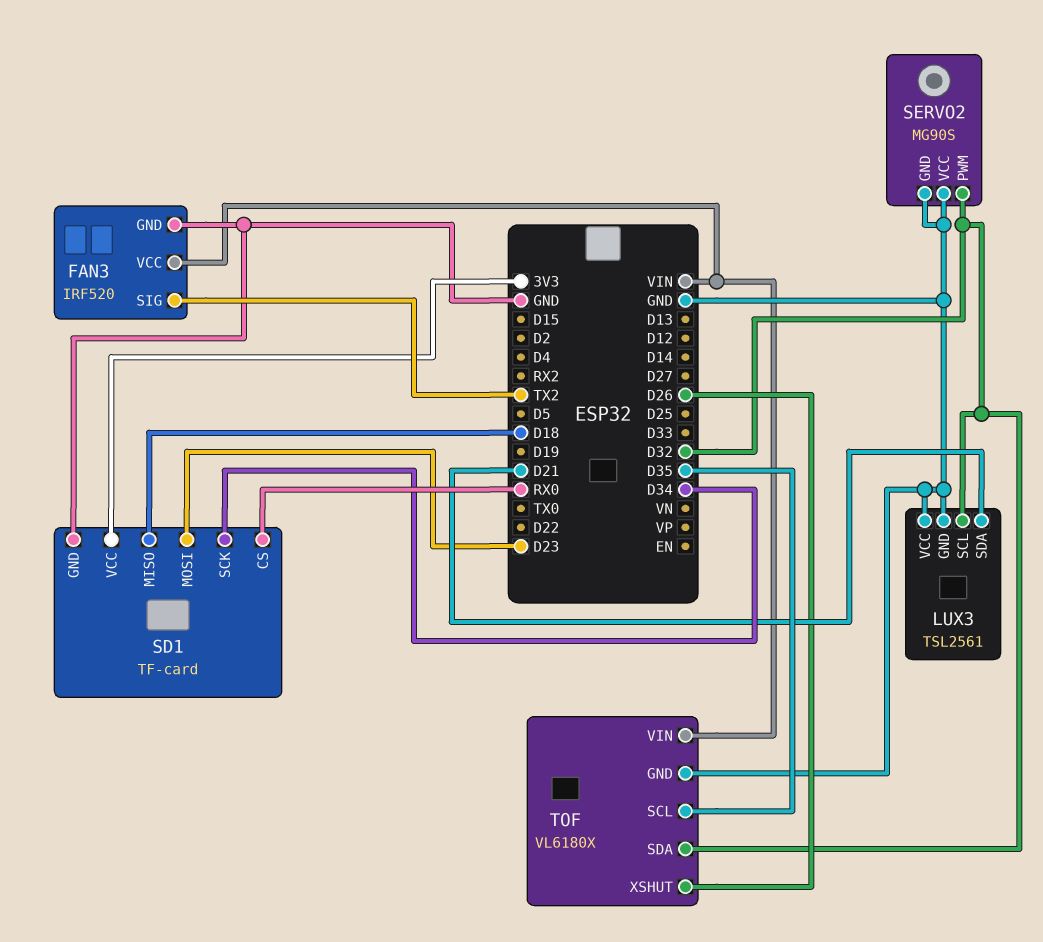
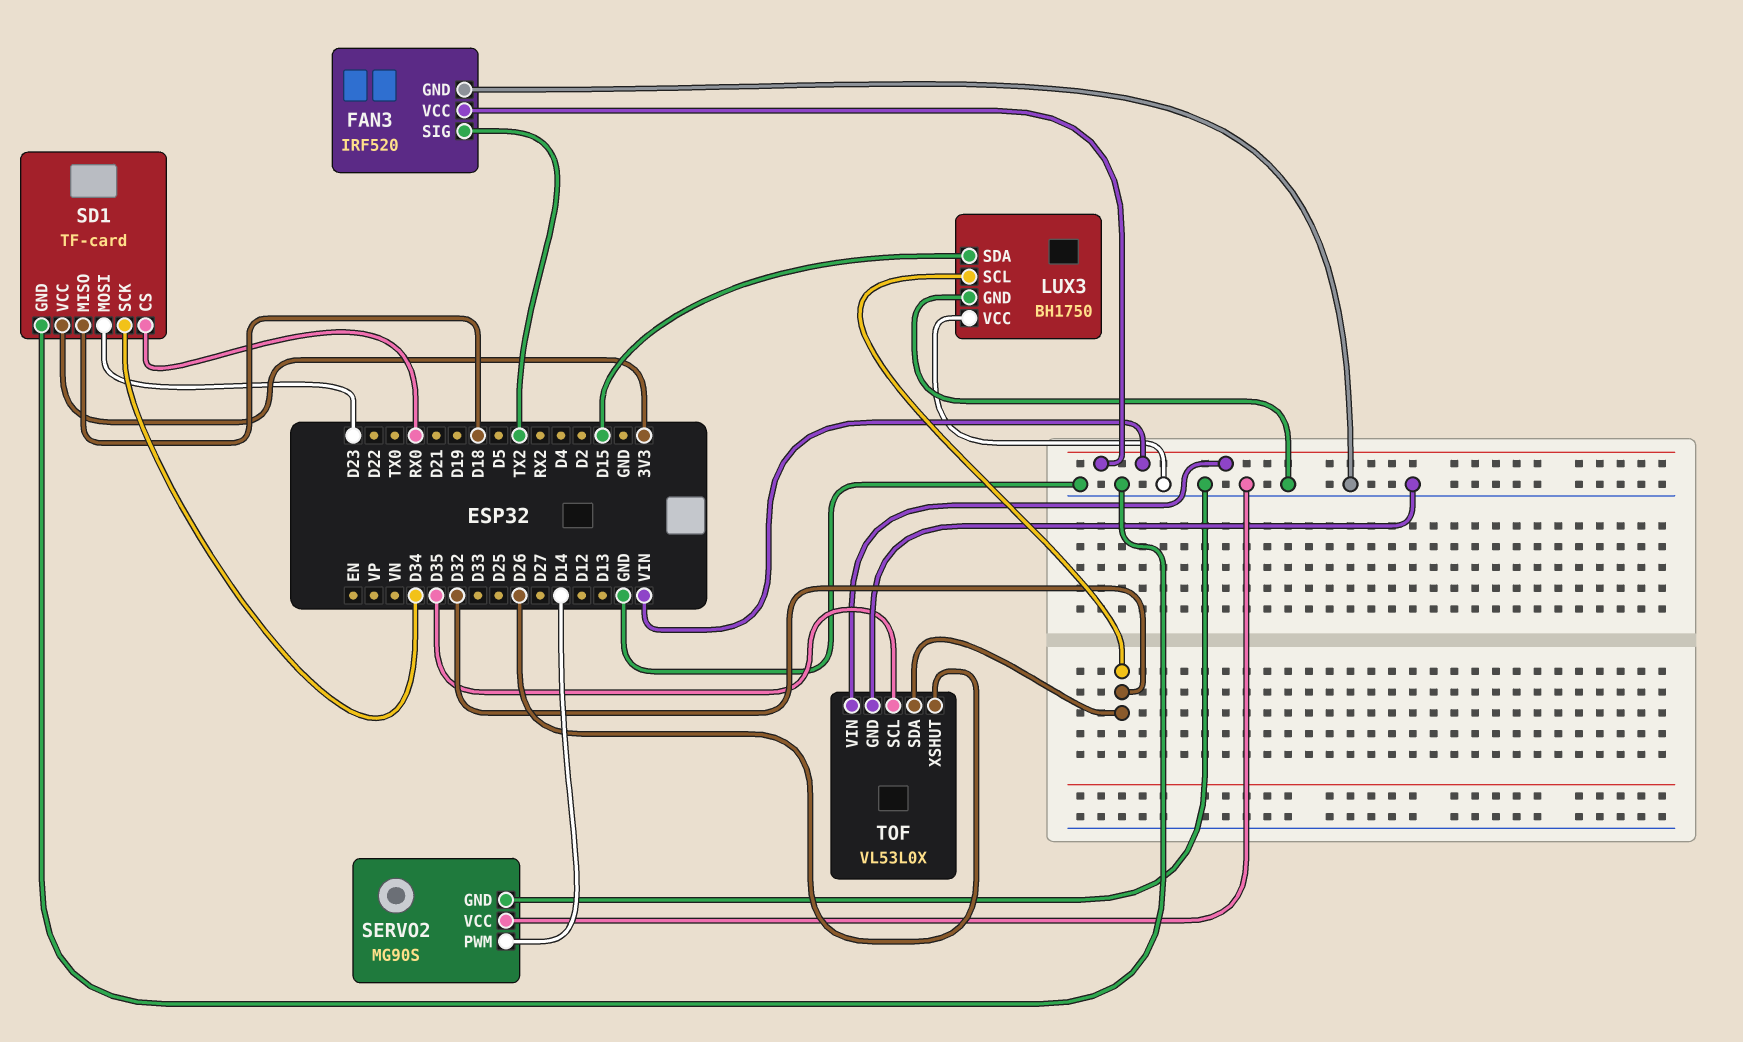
LUX3: TSL2561 -> BH1750
LUX3 pin SDA: D21 -> D15
SERVO2 pin PWM: D32 -> D14
TOF: VL6180X -> VL53L0X

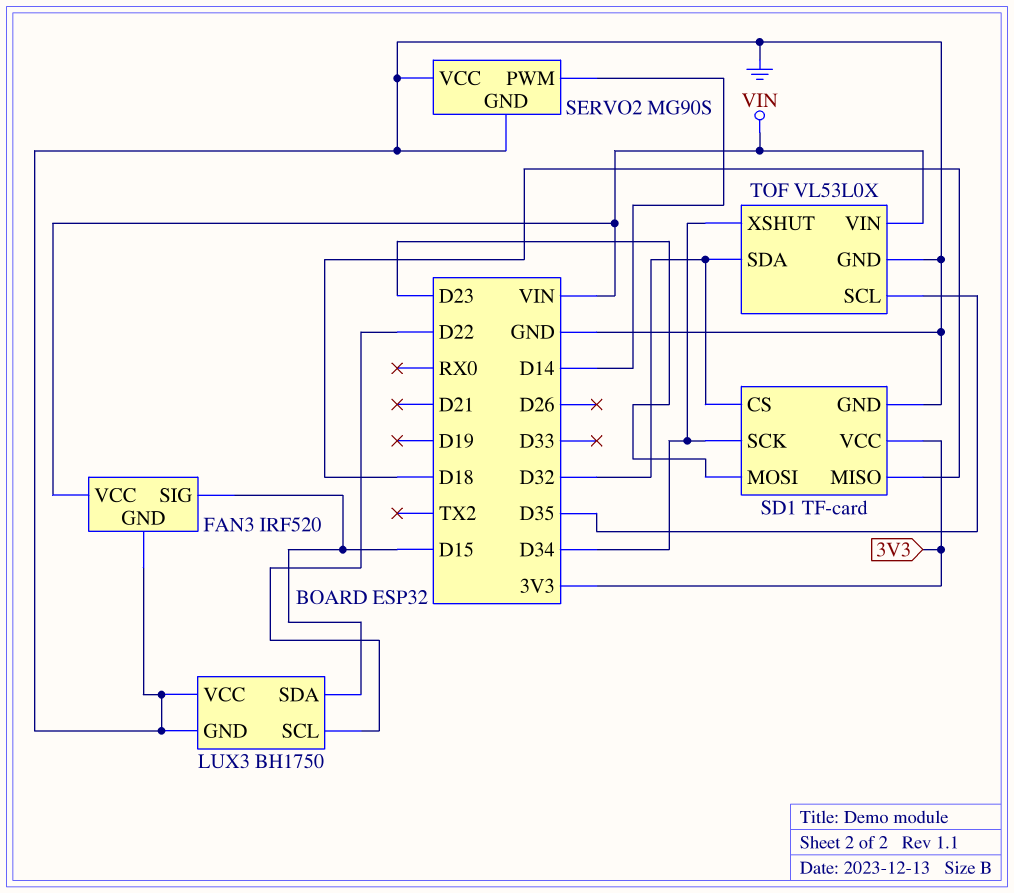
FAN3 pin SIG: TX2 -> D15
LUX3 pin SCL: D32 -> D22
SD1 pin CS: RX0 -> D32
TOF pin XSHUT: D26 -> D34

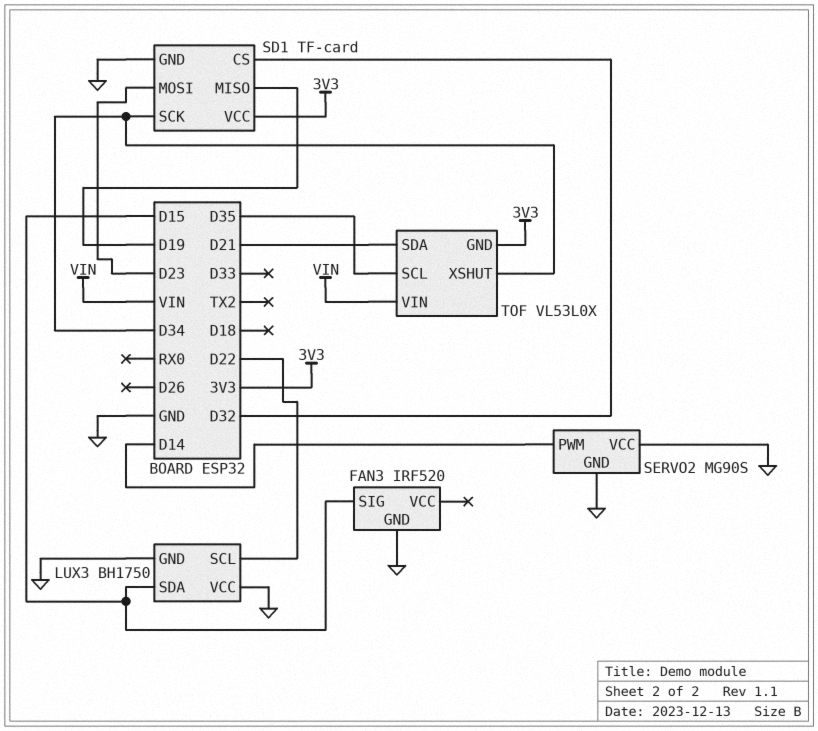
FAN3 pin VCC: VIN -> none
SD1 pin MISO: D18 -> D19
TOF pin GND: GND -> 3V3
TOF pin SDA: D32 -> D21

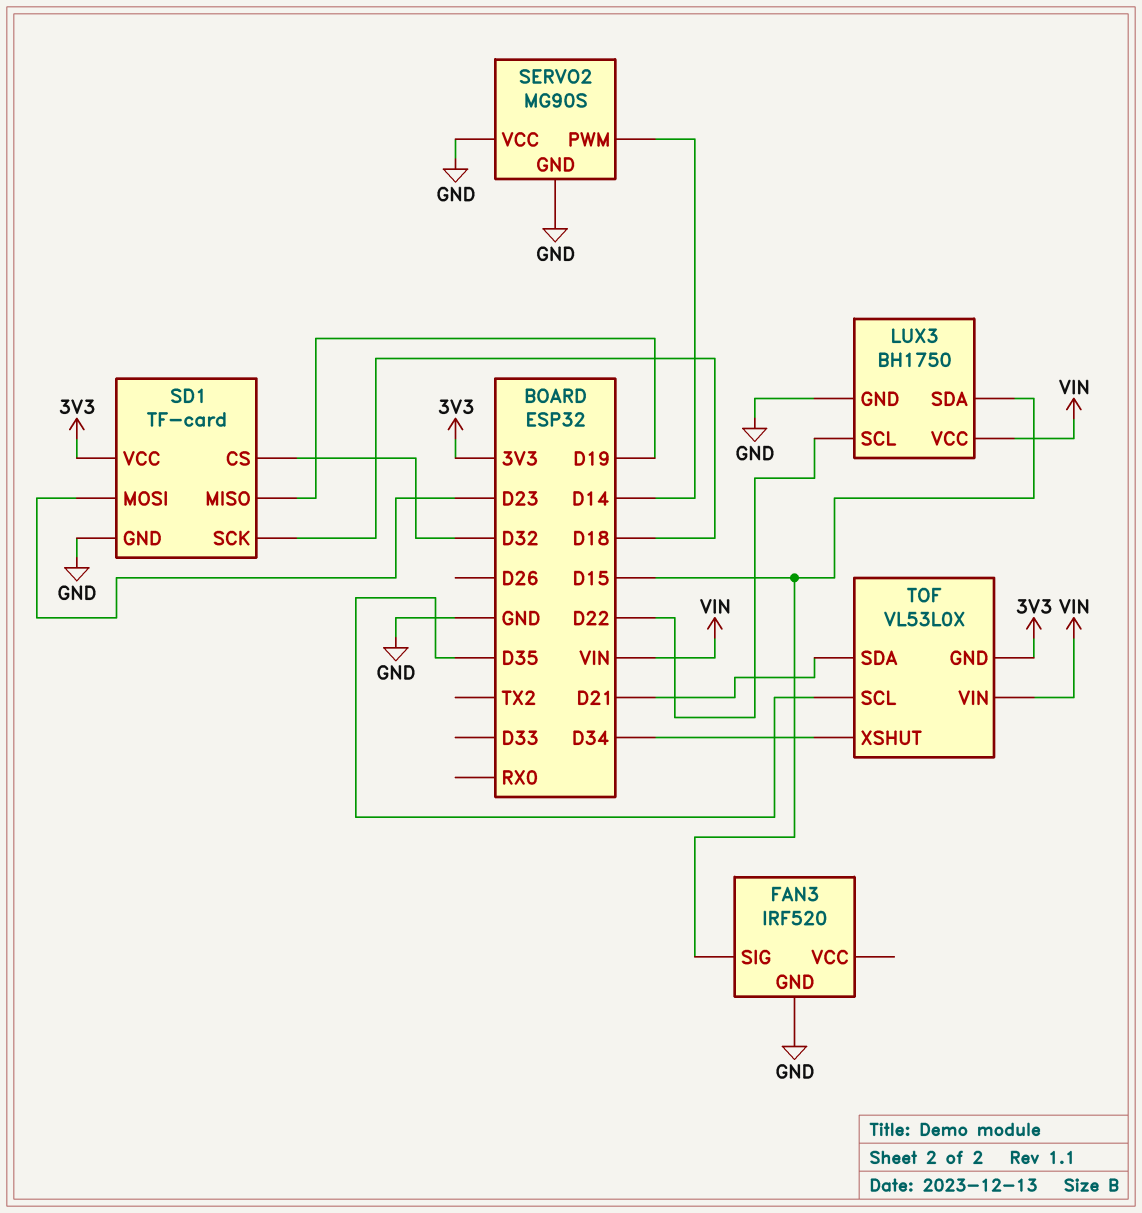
LUX3 pin VCC: GND -> VIN
SD1 pin SCK: D34 -> D18

